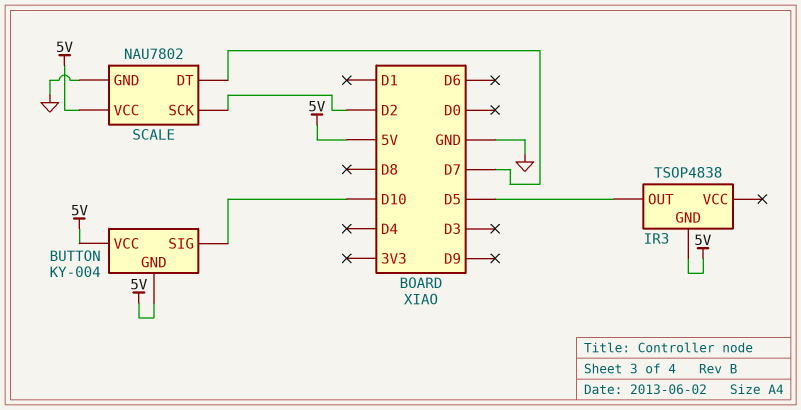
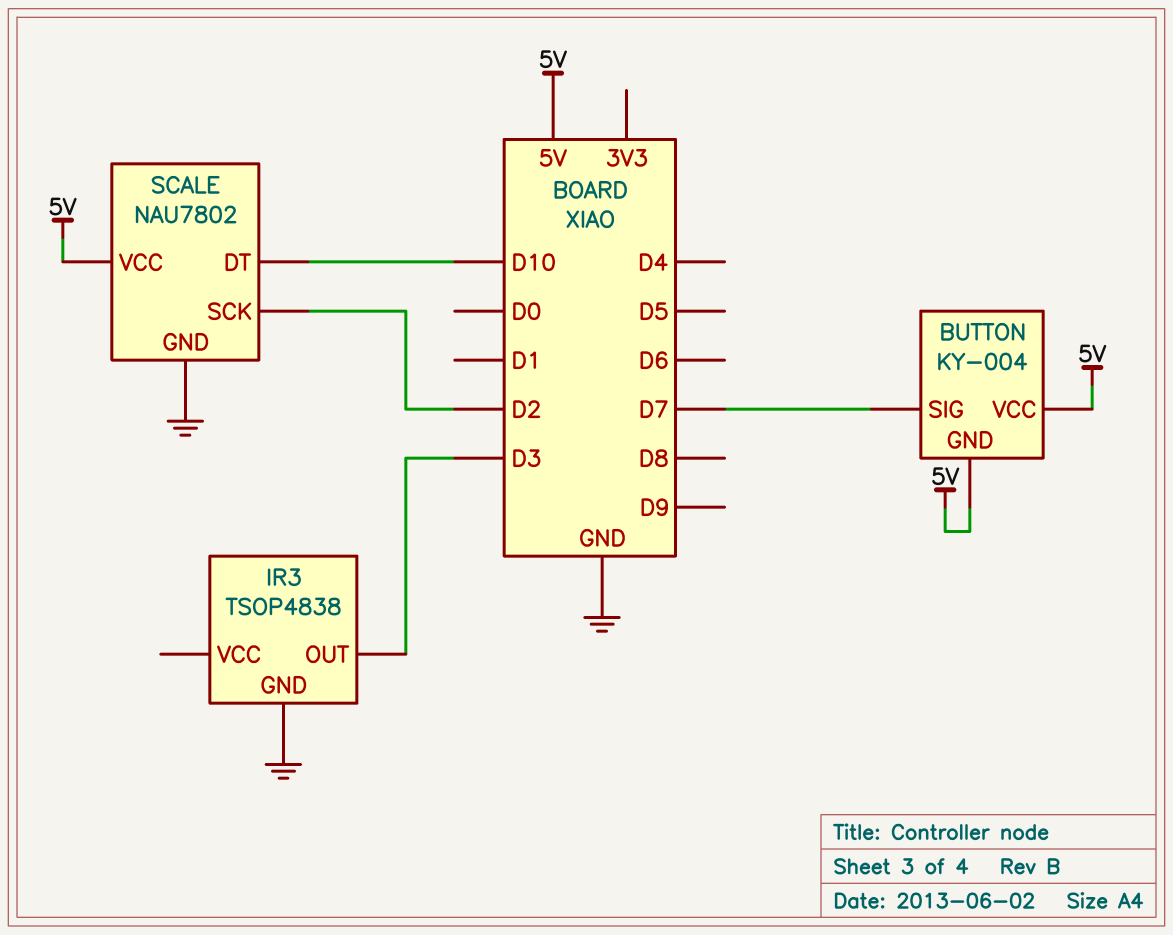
BUTTON pin SIG: D10 -> D7
IR3 pin GND: 5V -> GND
IR3 pin OUT: D5 -> D3
SCALE pin DT: D7 -> D10

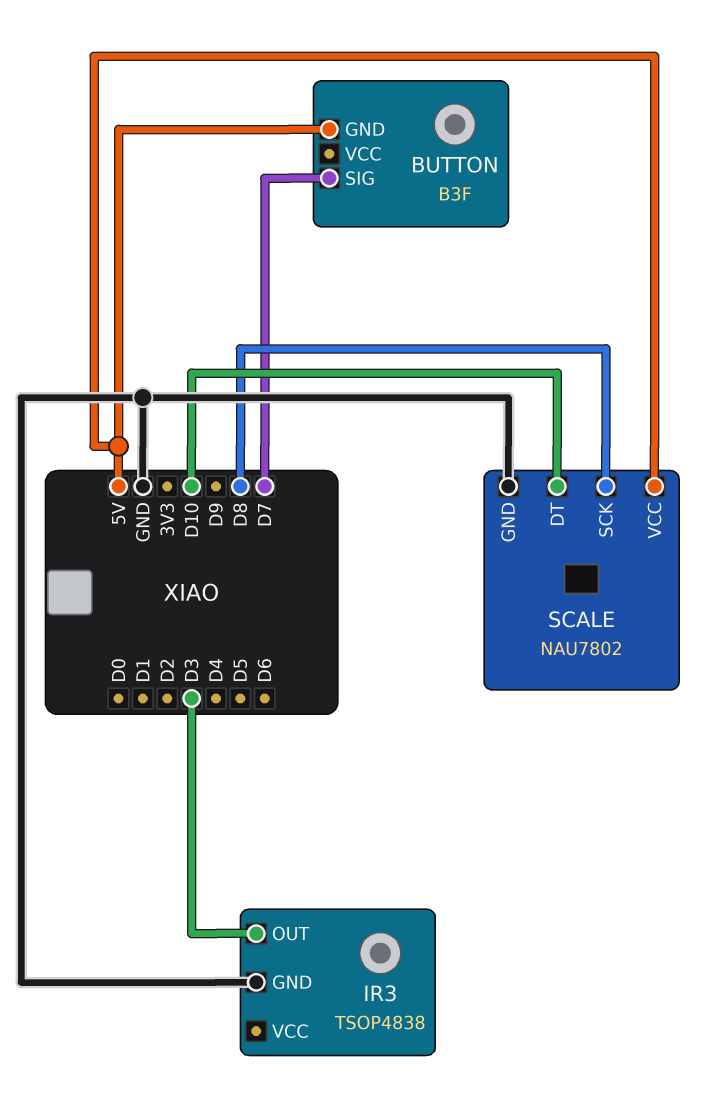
BUTTON: KY-004 -> B3F
BUTTON pin VCC: 5V -> none
SCALE pin SCK: D2 -> D8

